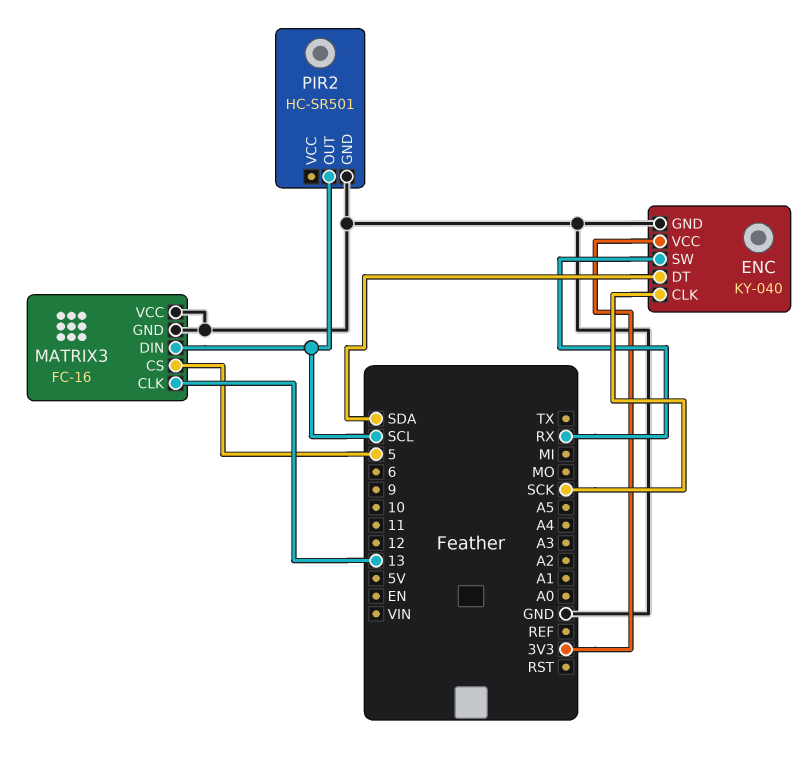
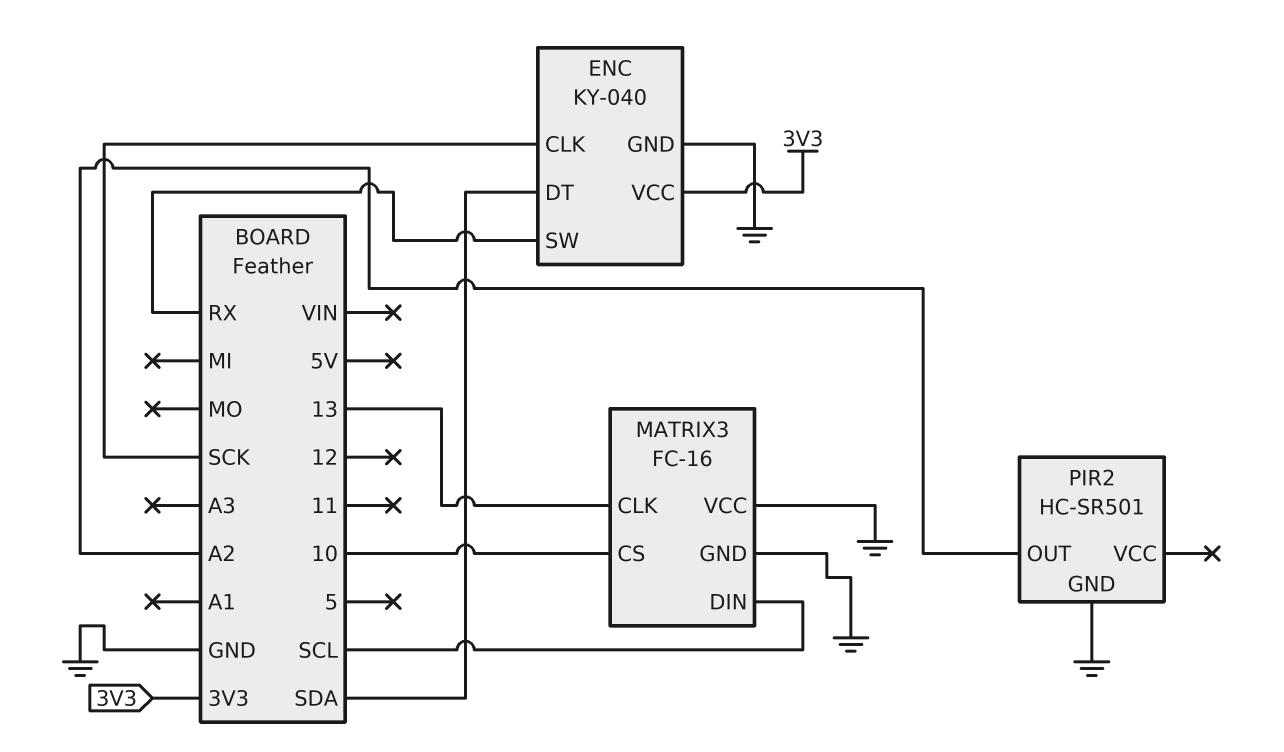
MATRIX3 pin CS: 5 -> 10
PIR2 pin OUT: SCL -> A2

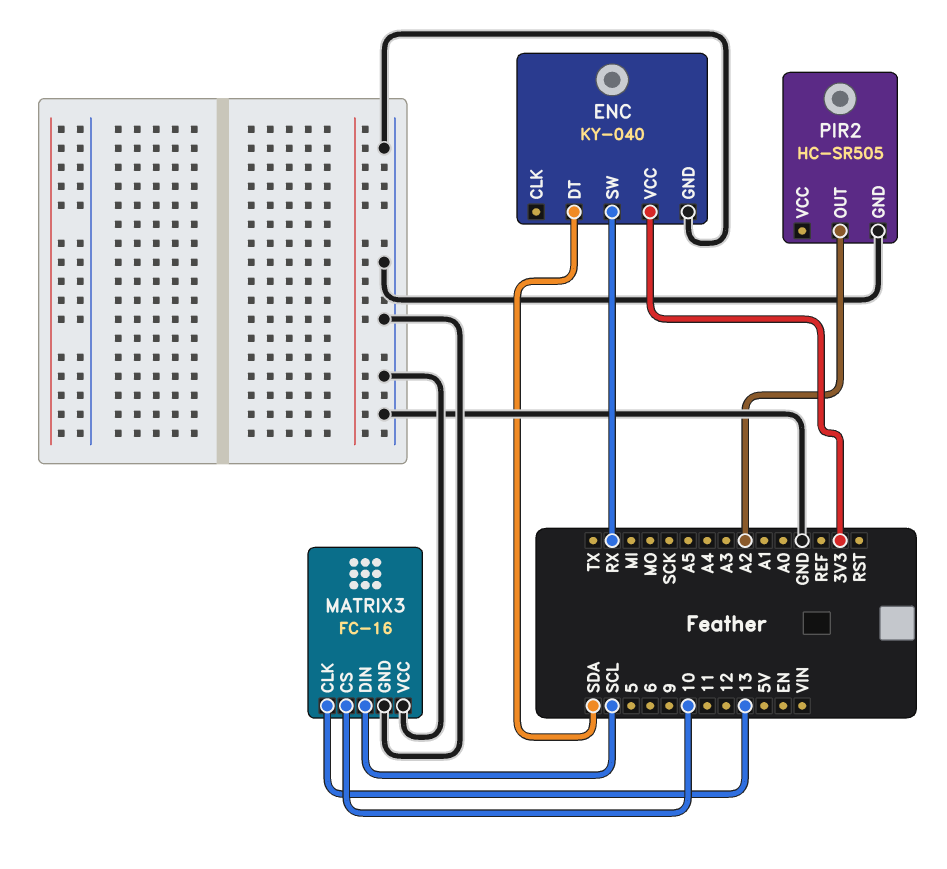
ENC pin CLK: SCK -> none
PIR2: HC-SR501 -> HC-SR505

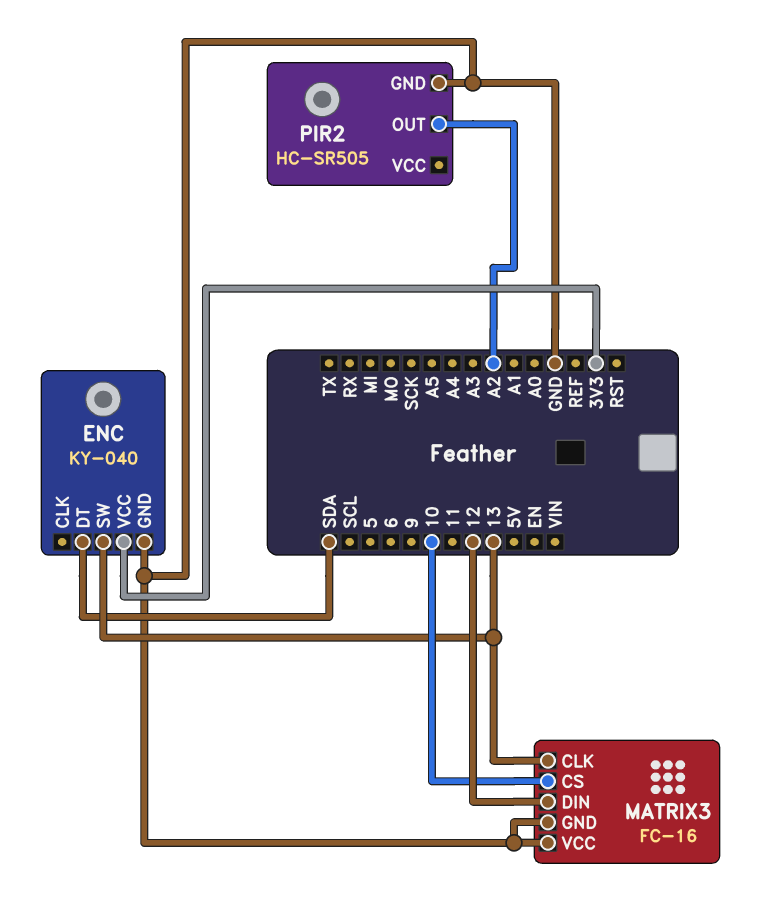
ENC pin SW: RX -> 13
MATRIX3 pin DIN: SCL -> 12

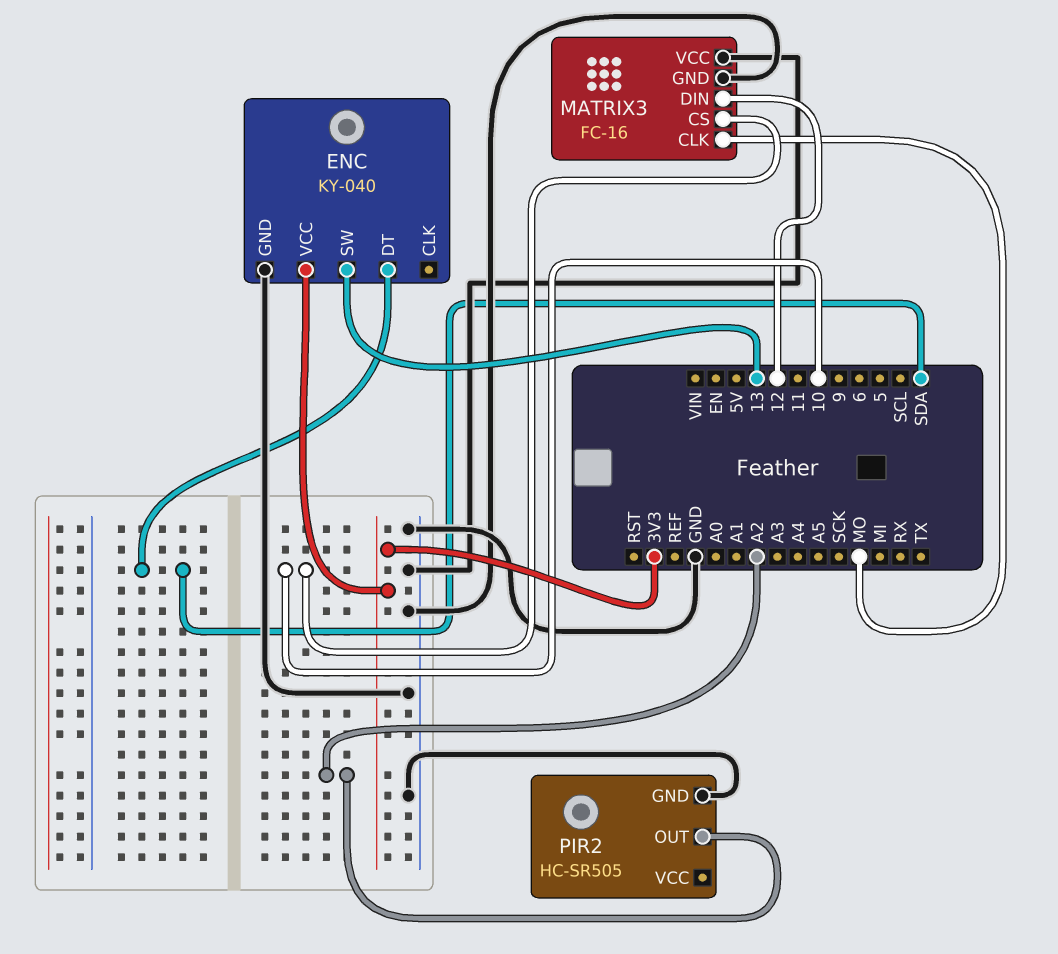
MATRIX3 pin CLK: 13 -> MO

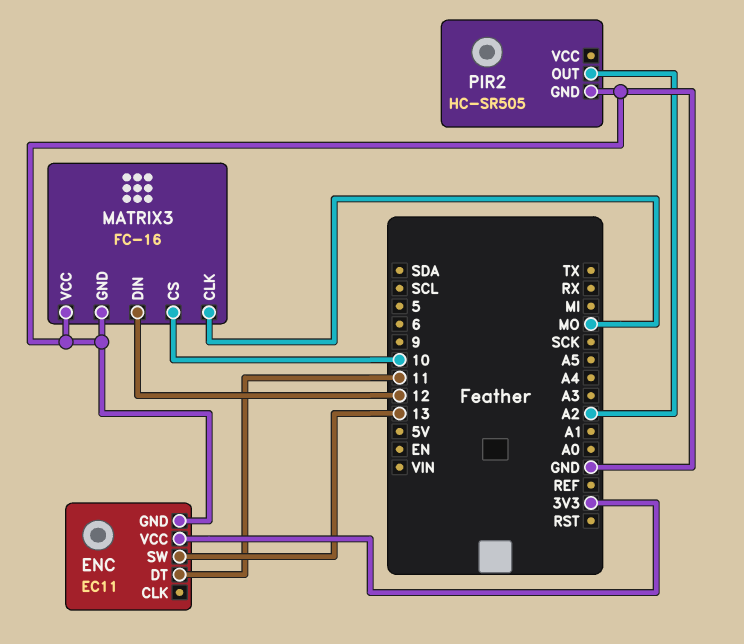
ENC: KY-040 -> EC11
ENC pin DT: SDA -> 11

